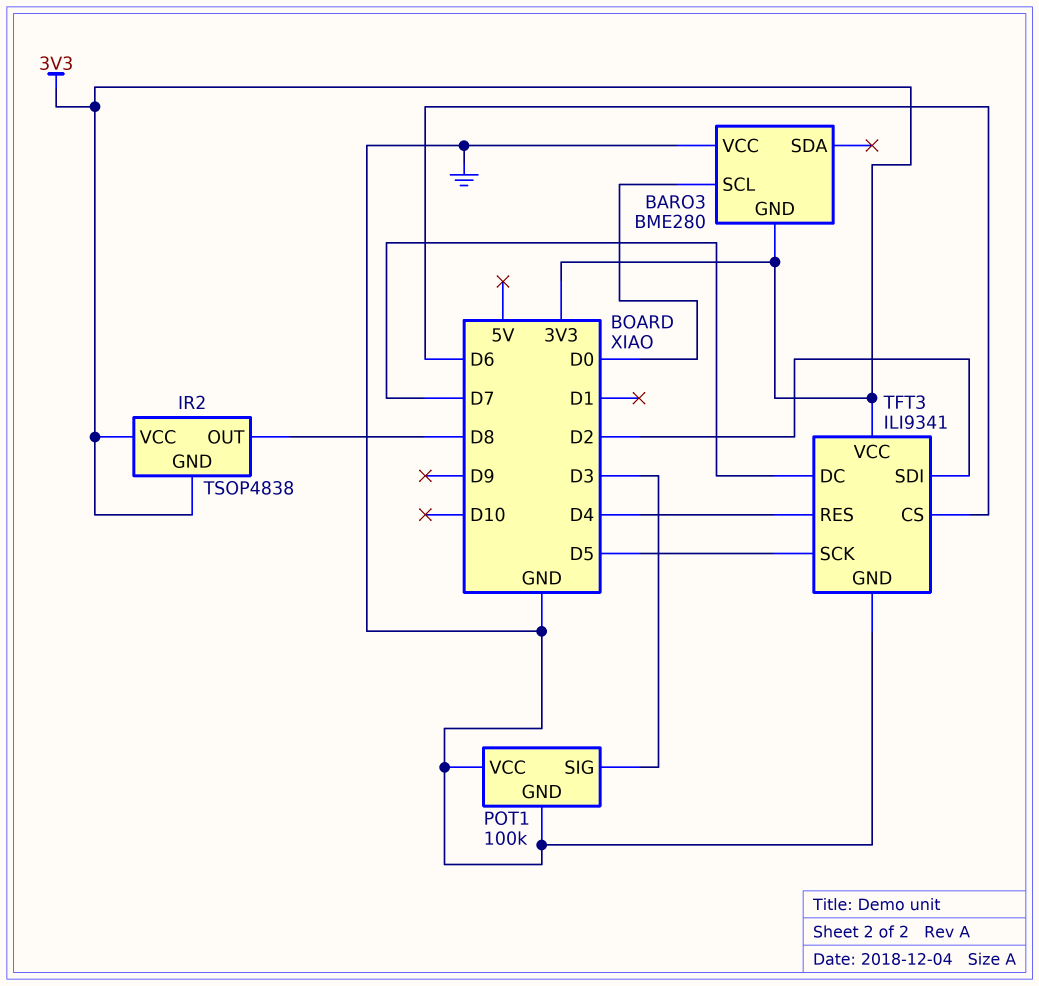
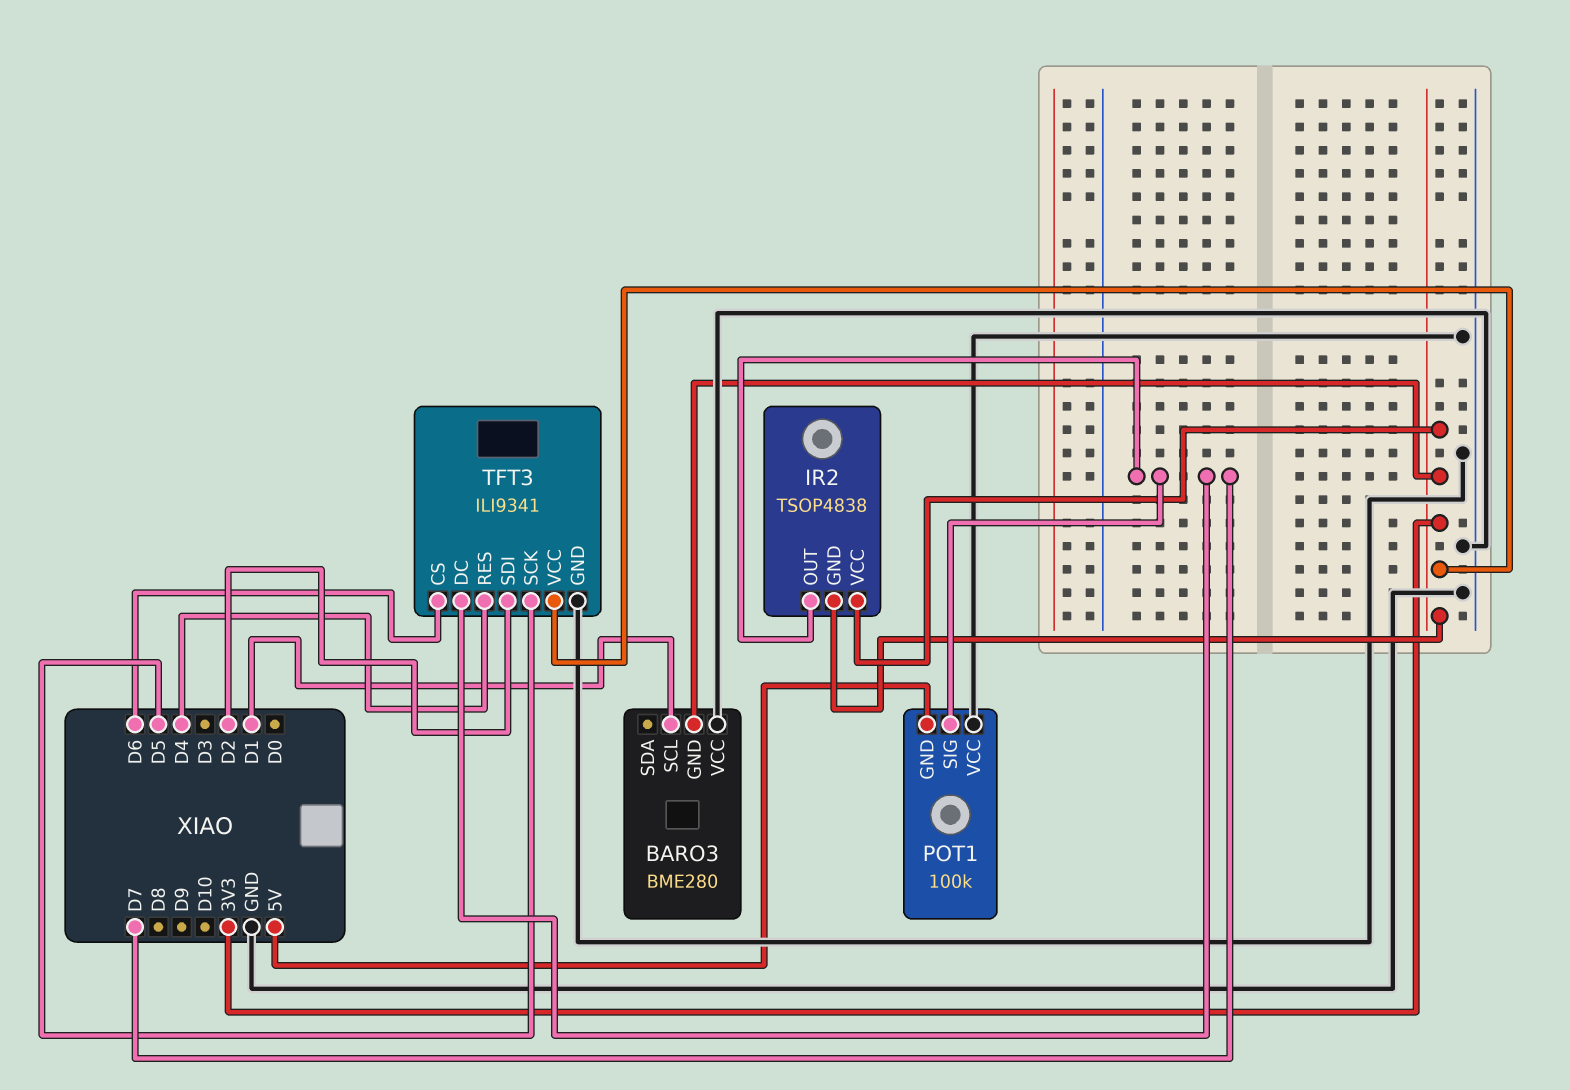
BARO3 pin SCL: D0 -> D1
IR2 pin OUT: D8 -> D7
POT1 pin GND: GND -> 5V
POT1 pin SIG: D3 -> D7

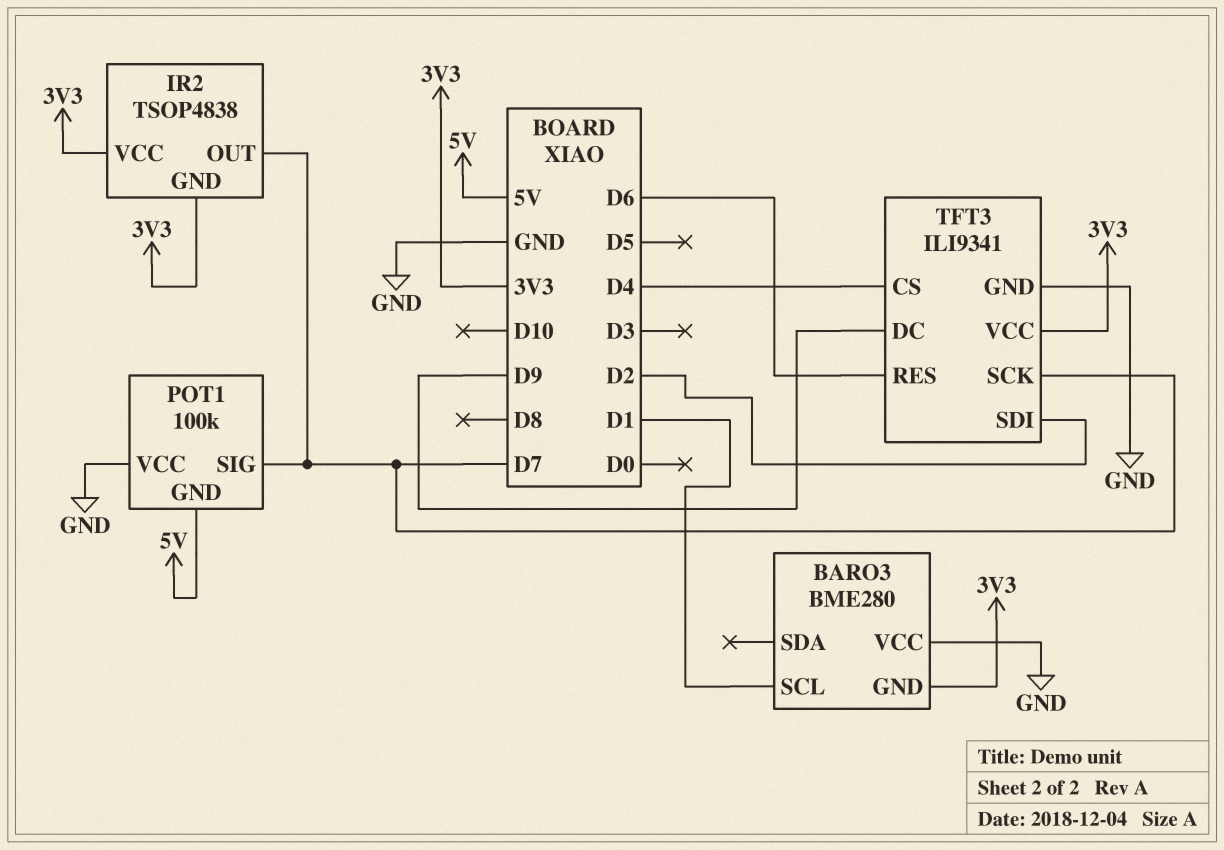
TFT3 pin CS: D6 -> D4
TFT3 pin DC: D7 -> D9
TFT3 pin RES: D4 -> D6
TFT3 pin SCK: D5 -> D7

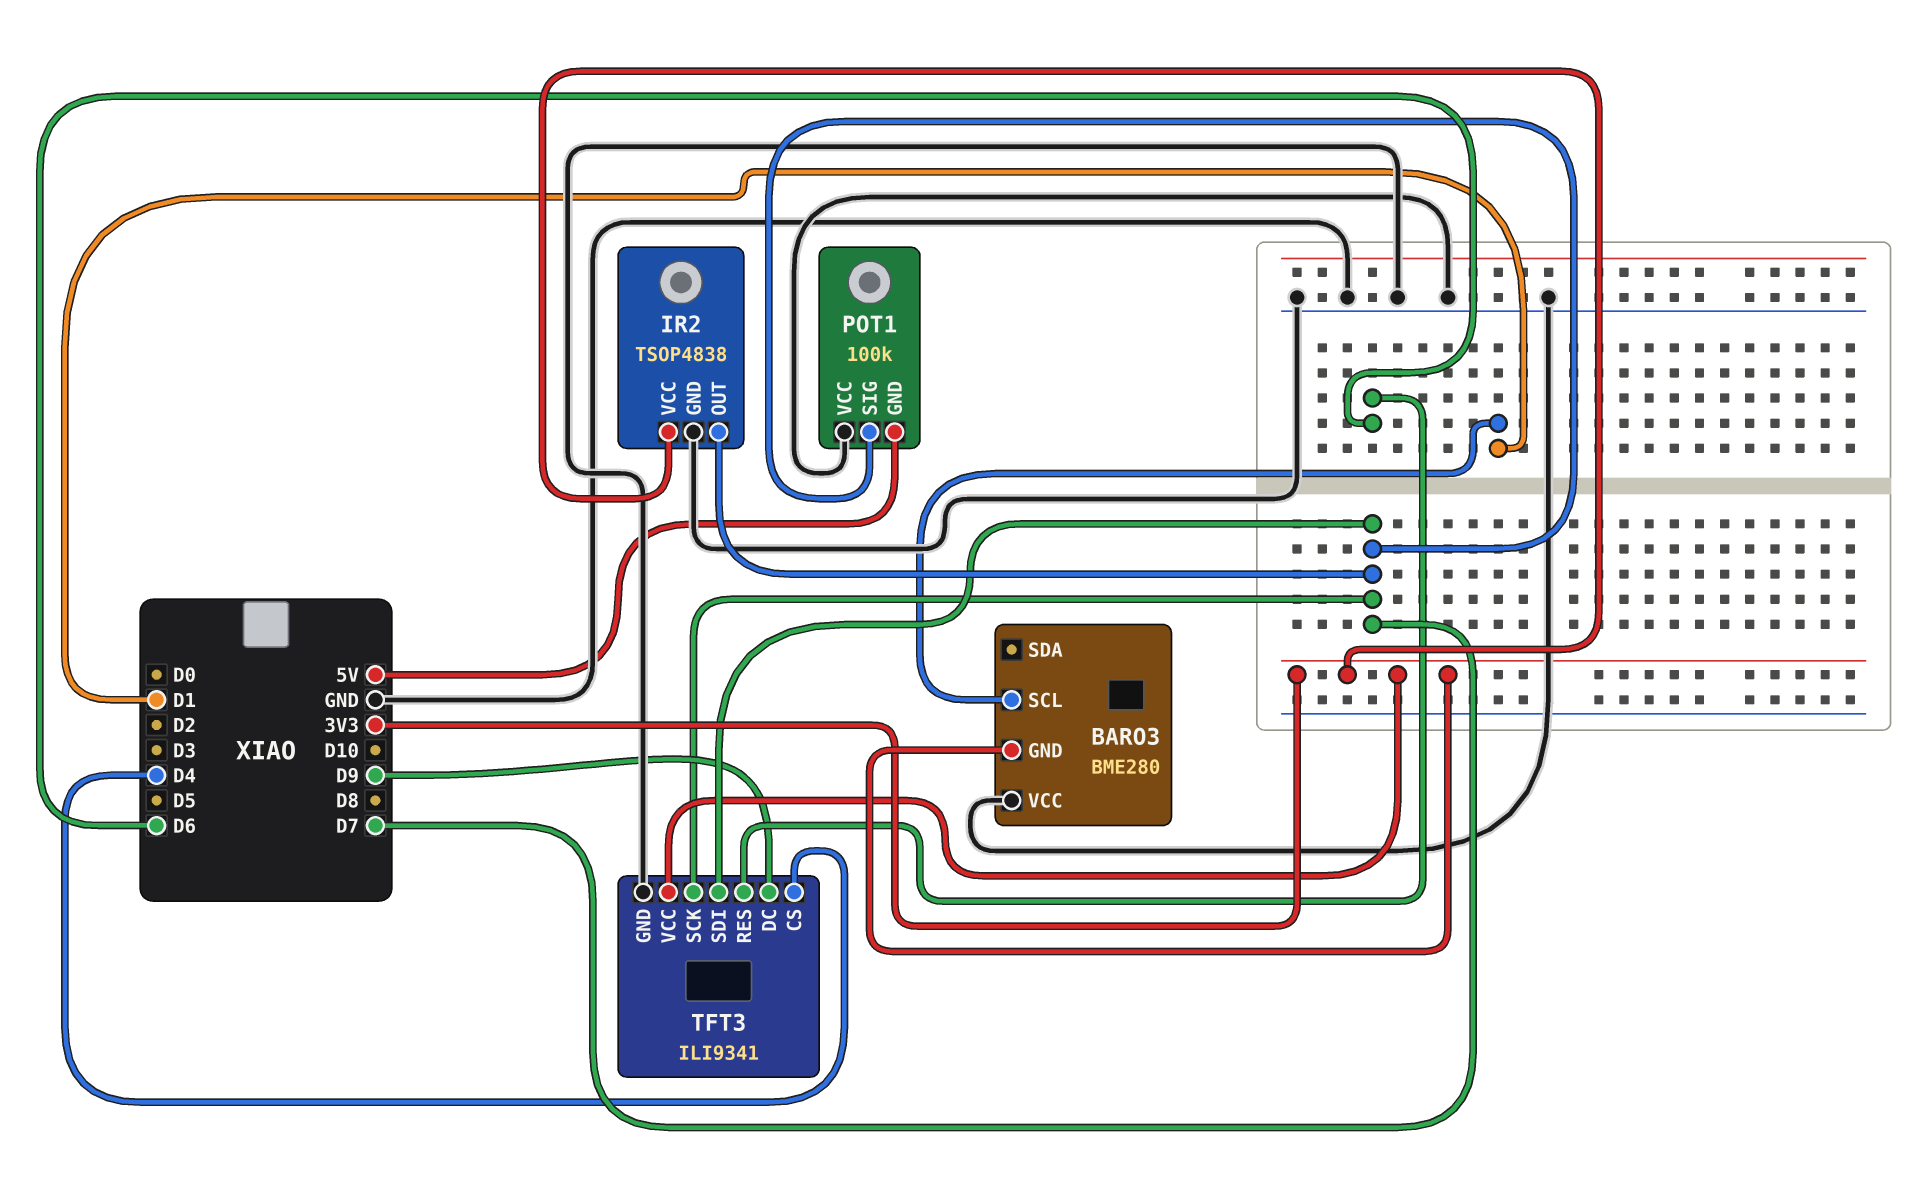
IR2 pin GND: 3V3 -> GND
TFT3 pin SDI: D2 -> D7

